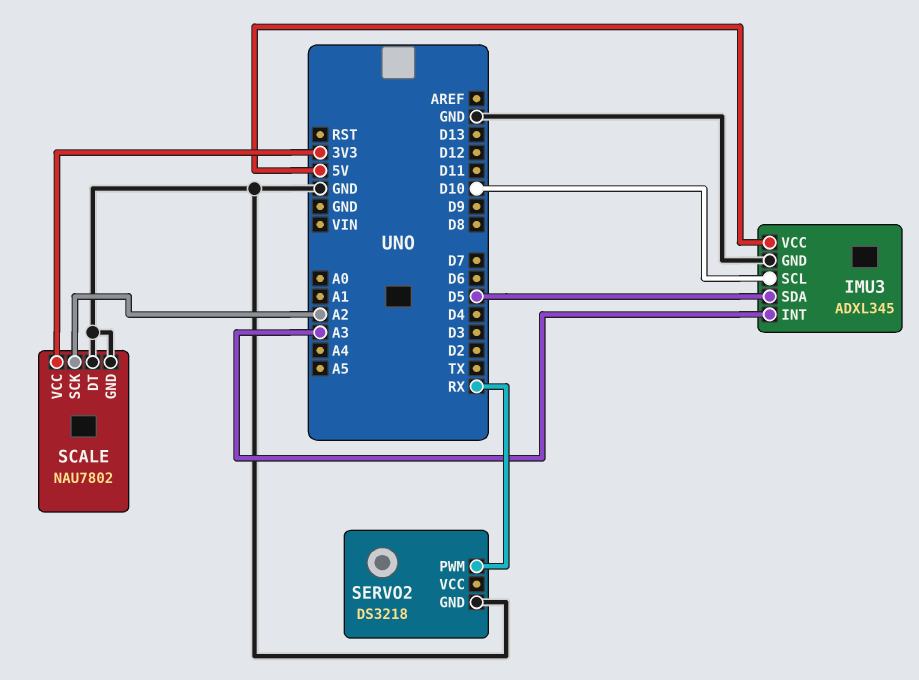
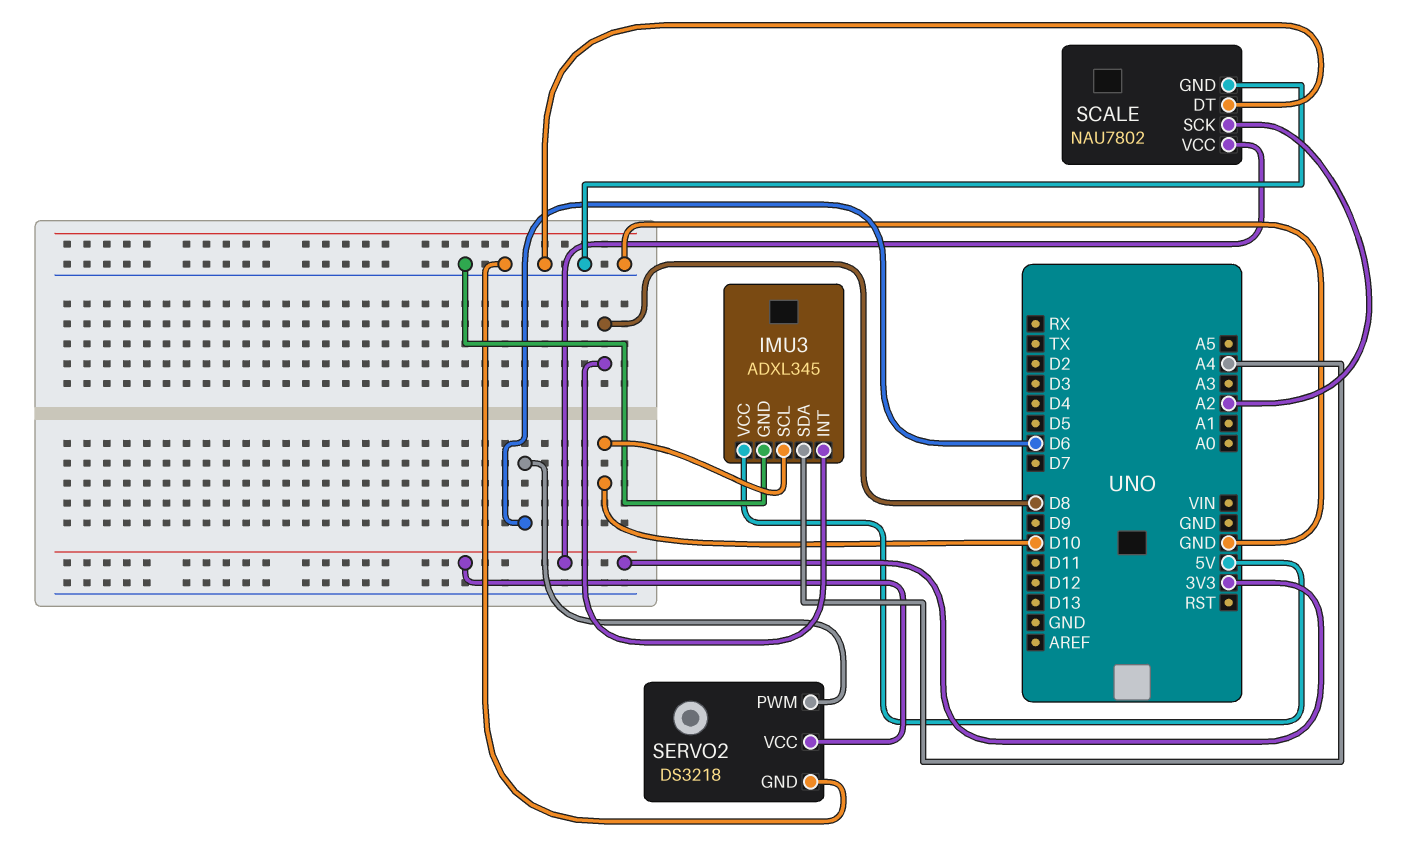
IMU3 pin INT: A3 -> D8
IMU3 pin SDA: D5 -> A4
SERVO2 pin PWM: RX -> D6
SERVO2 pin VCC: none -> 3V3

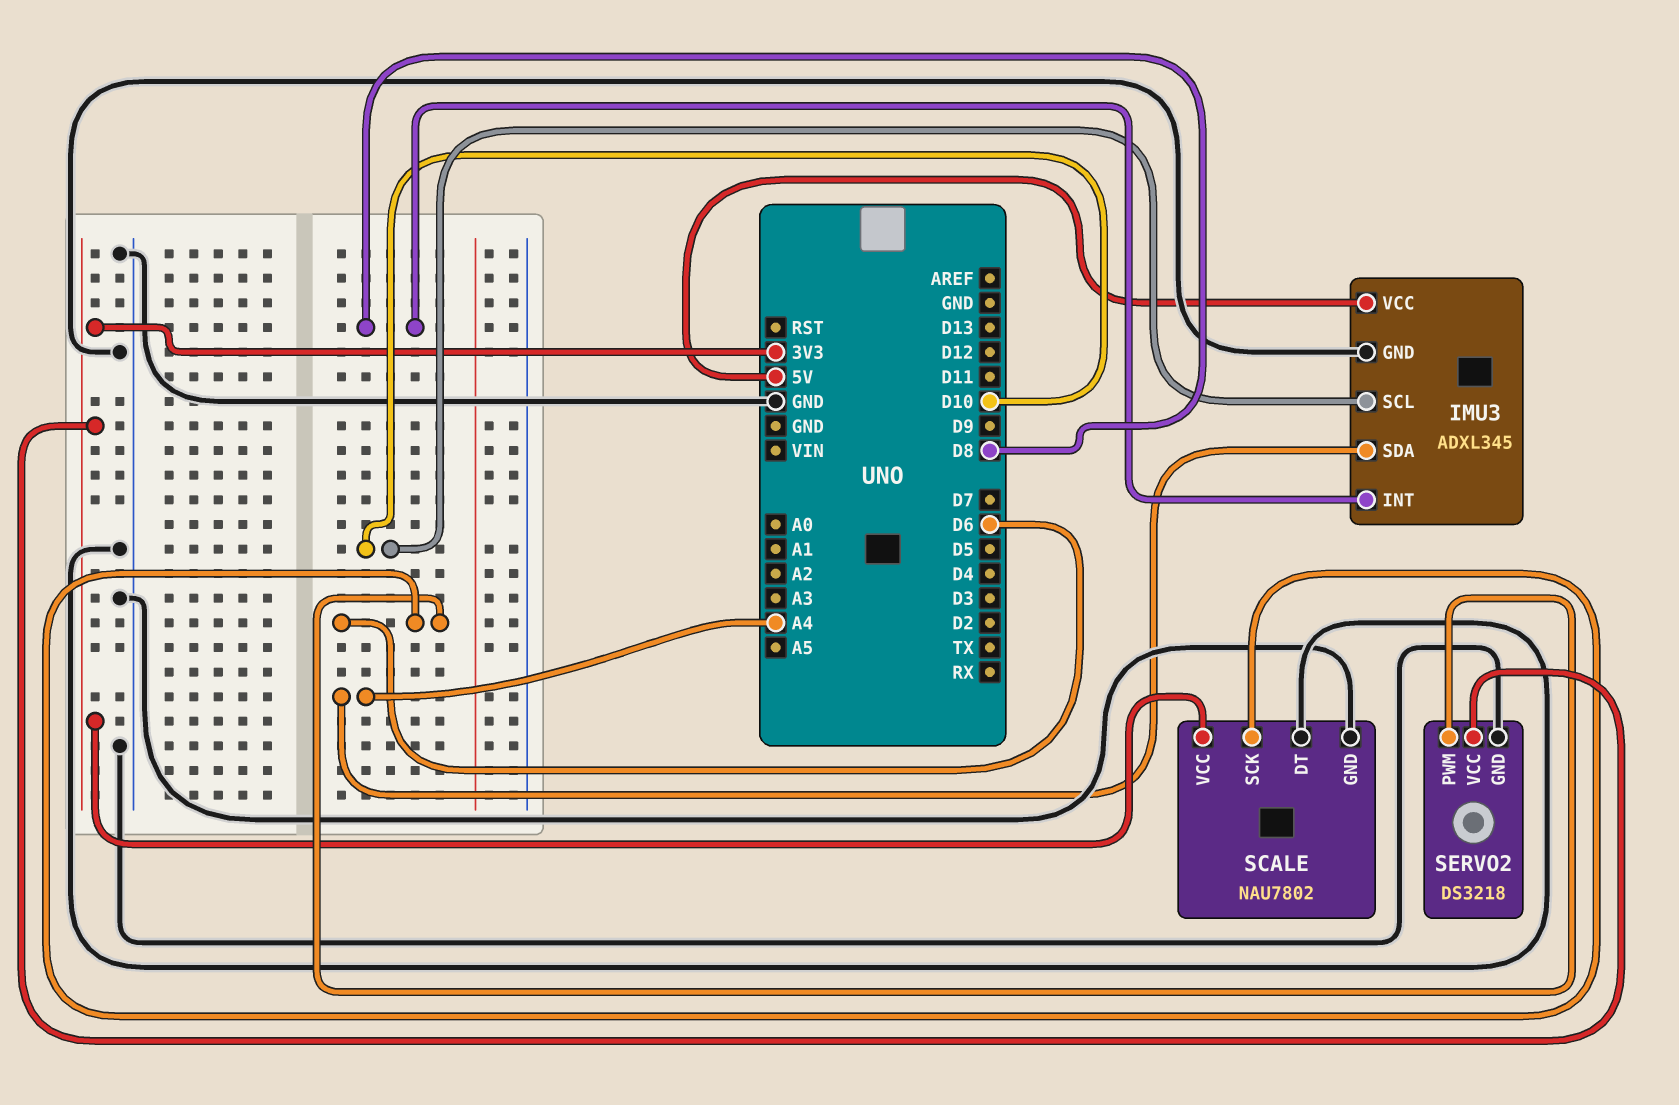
SCALE pin SCK: A2 -> D6

